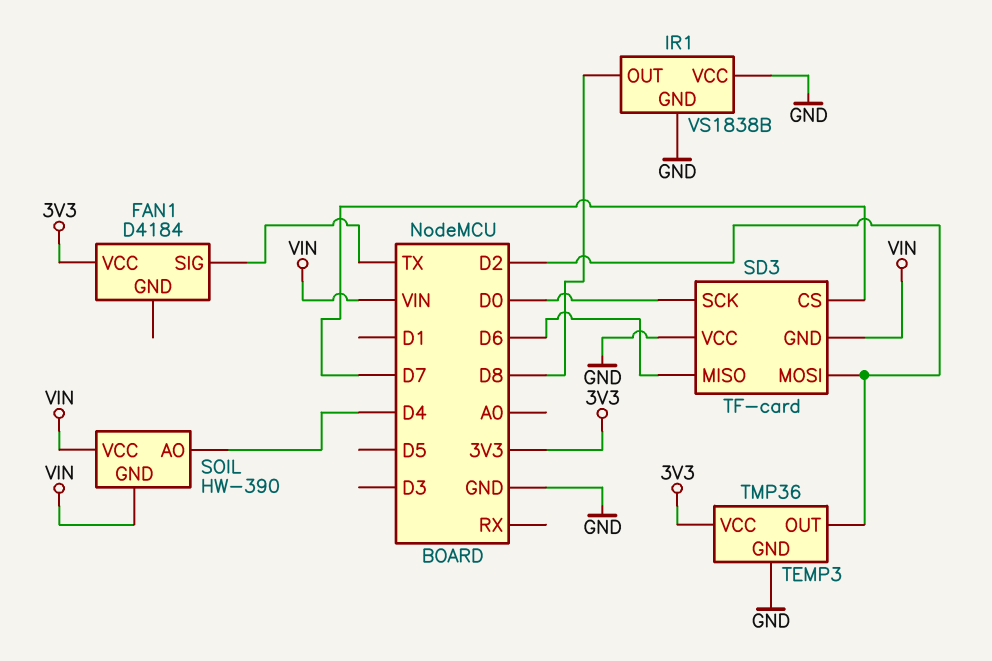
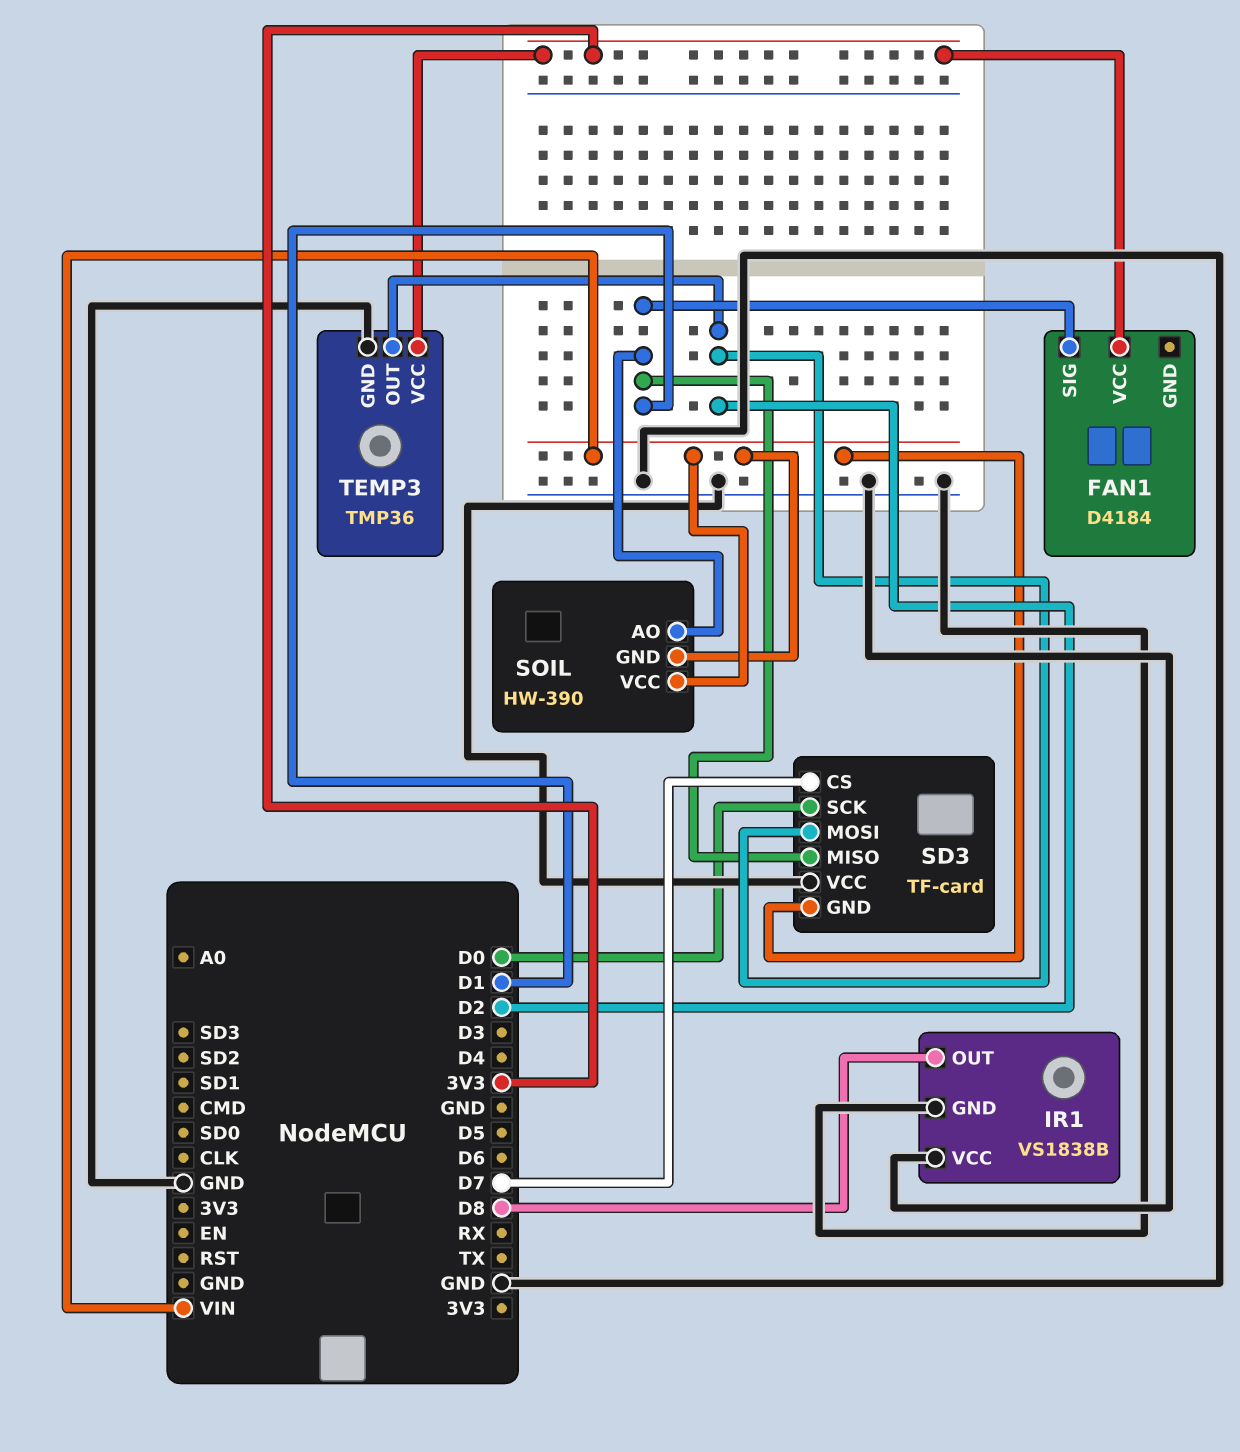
FAN1 pin SIG: TX -> D1
SD3 pin MISO: D6 -> D1
SOIL pin AO: D4 -> D1

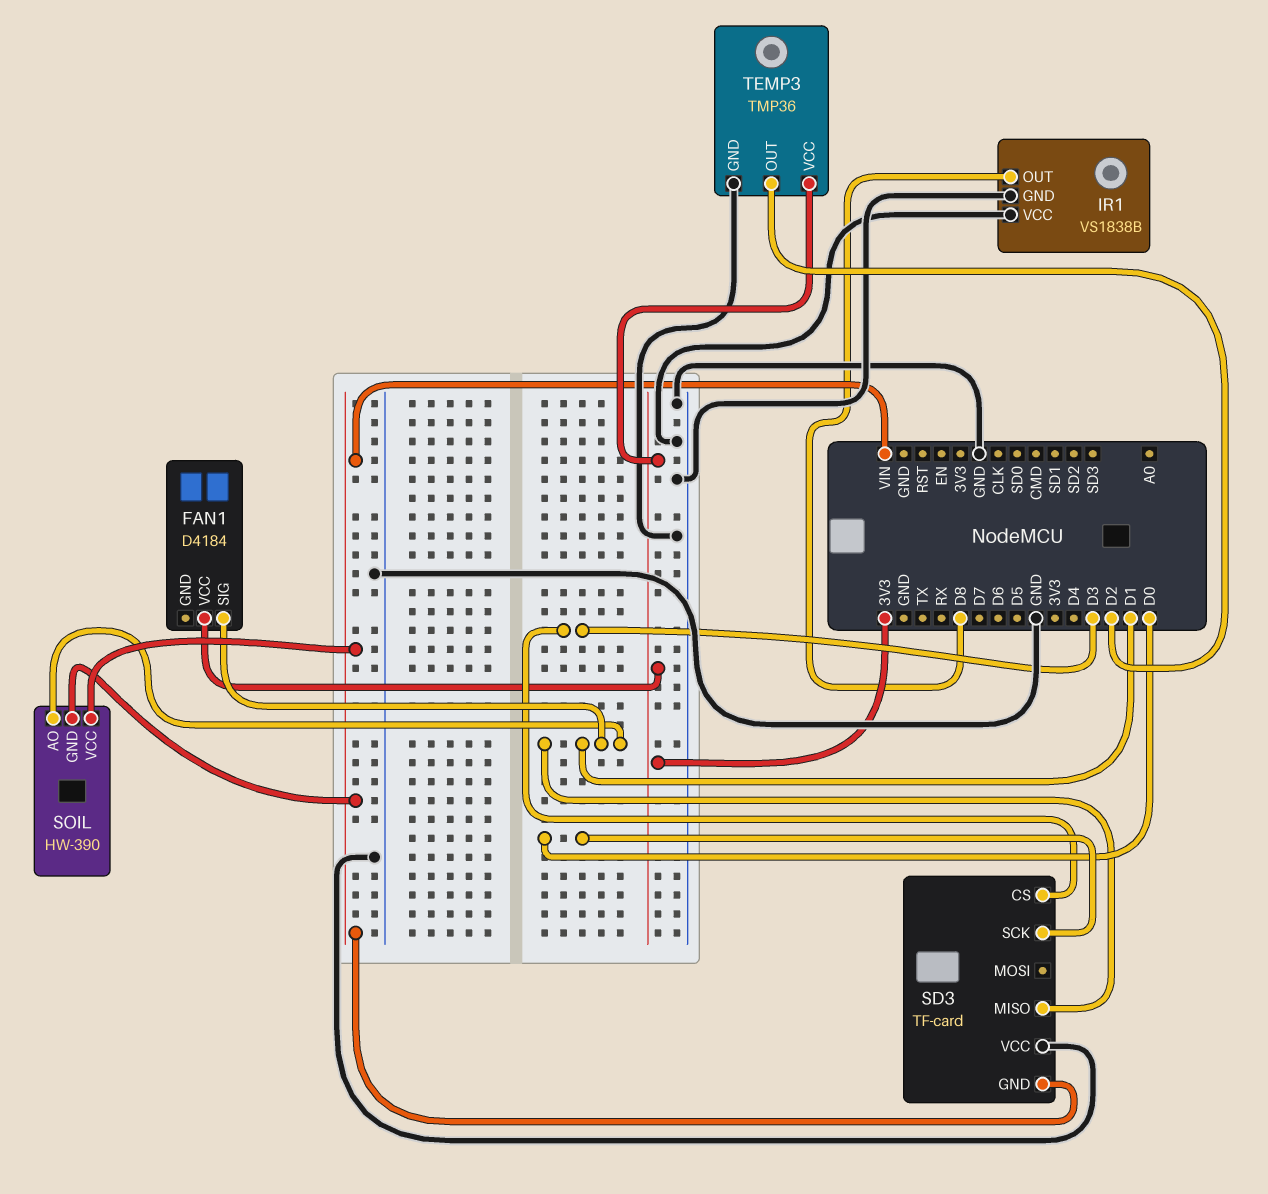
SD3 pin CS: D7 -> D3
SD3 pin MOSI: D2 -> none

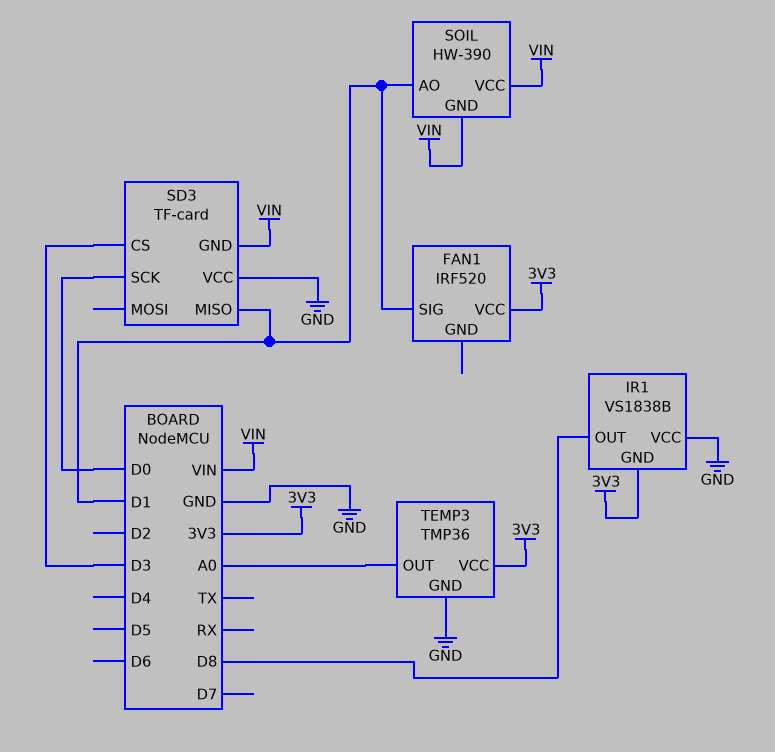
FAN1: D4184 -> IRF520
IR1 pin GND: GND -> 3V3
TEMP3 pin OUT: D2 -> A0

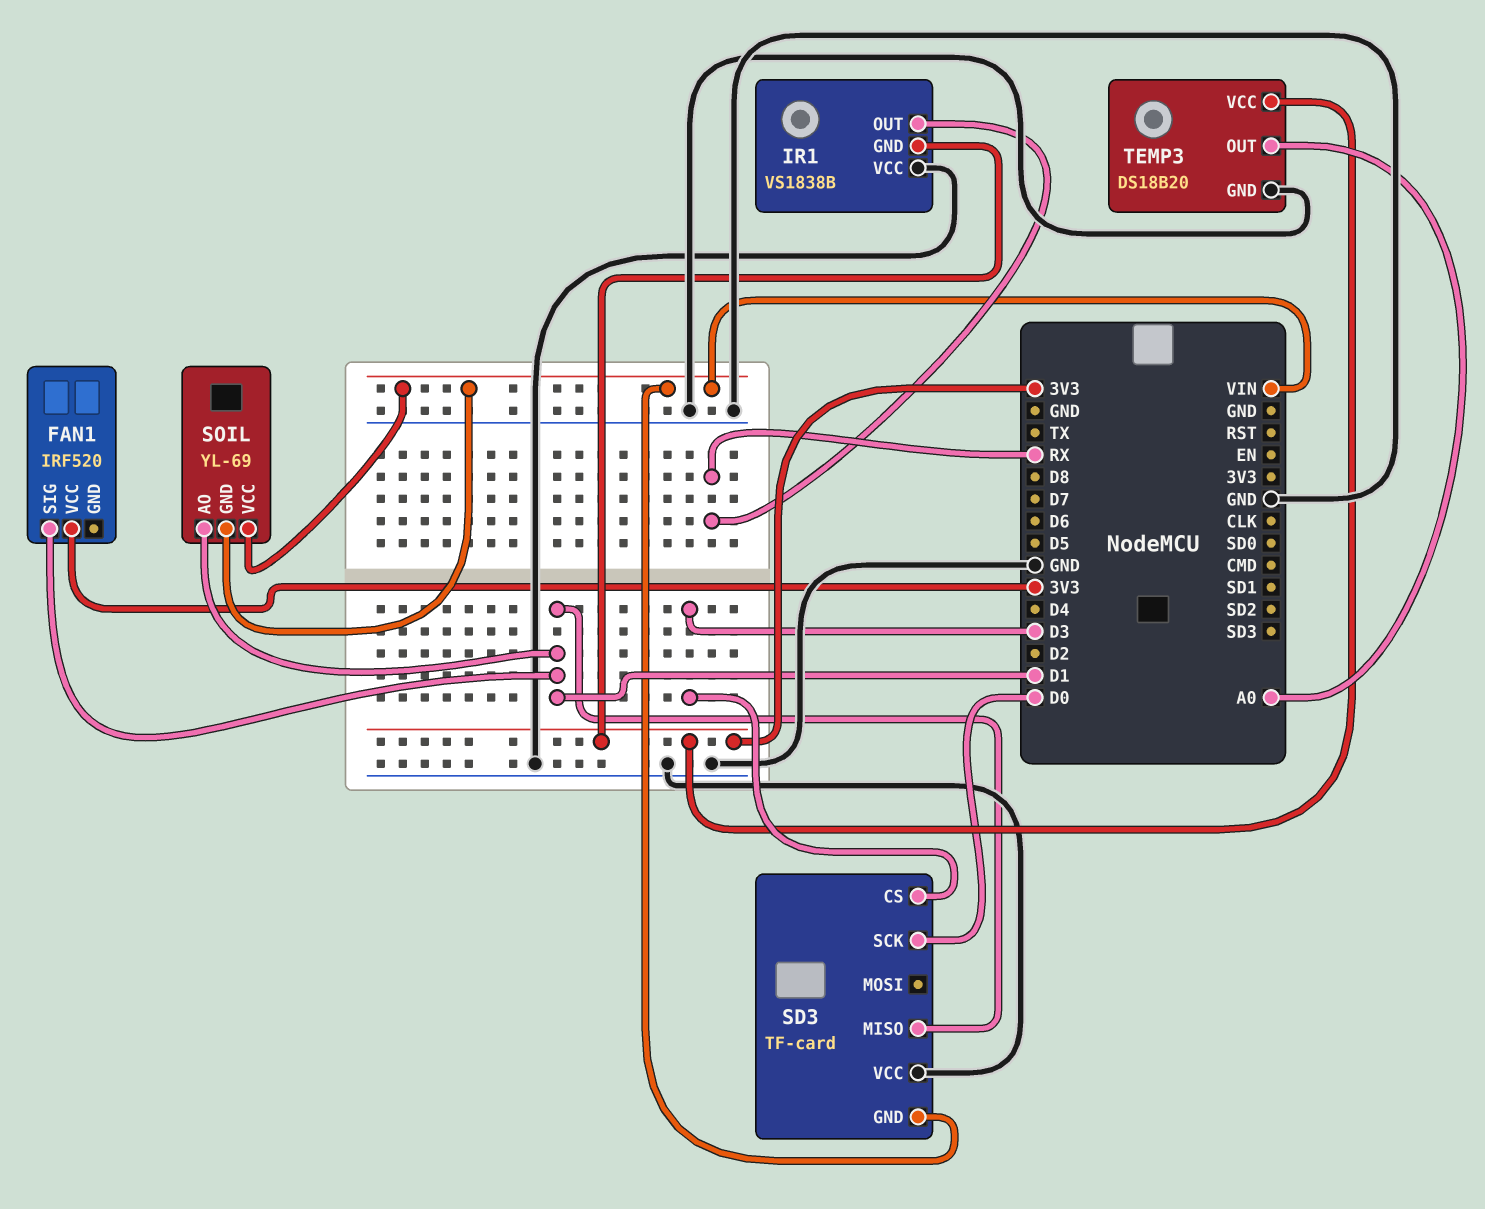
IR1 pin OUT: D8 -> RX
SOIL: HW-390 -> YL-69
TEMP3: TMP36 -> DS18B20

